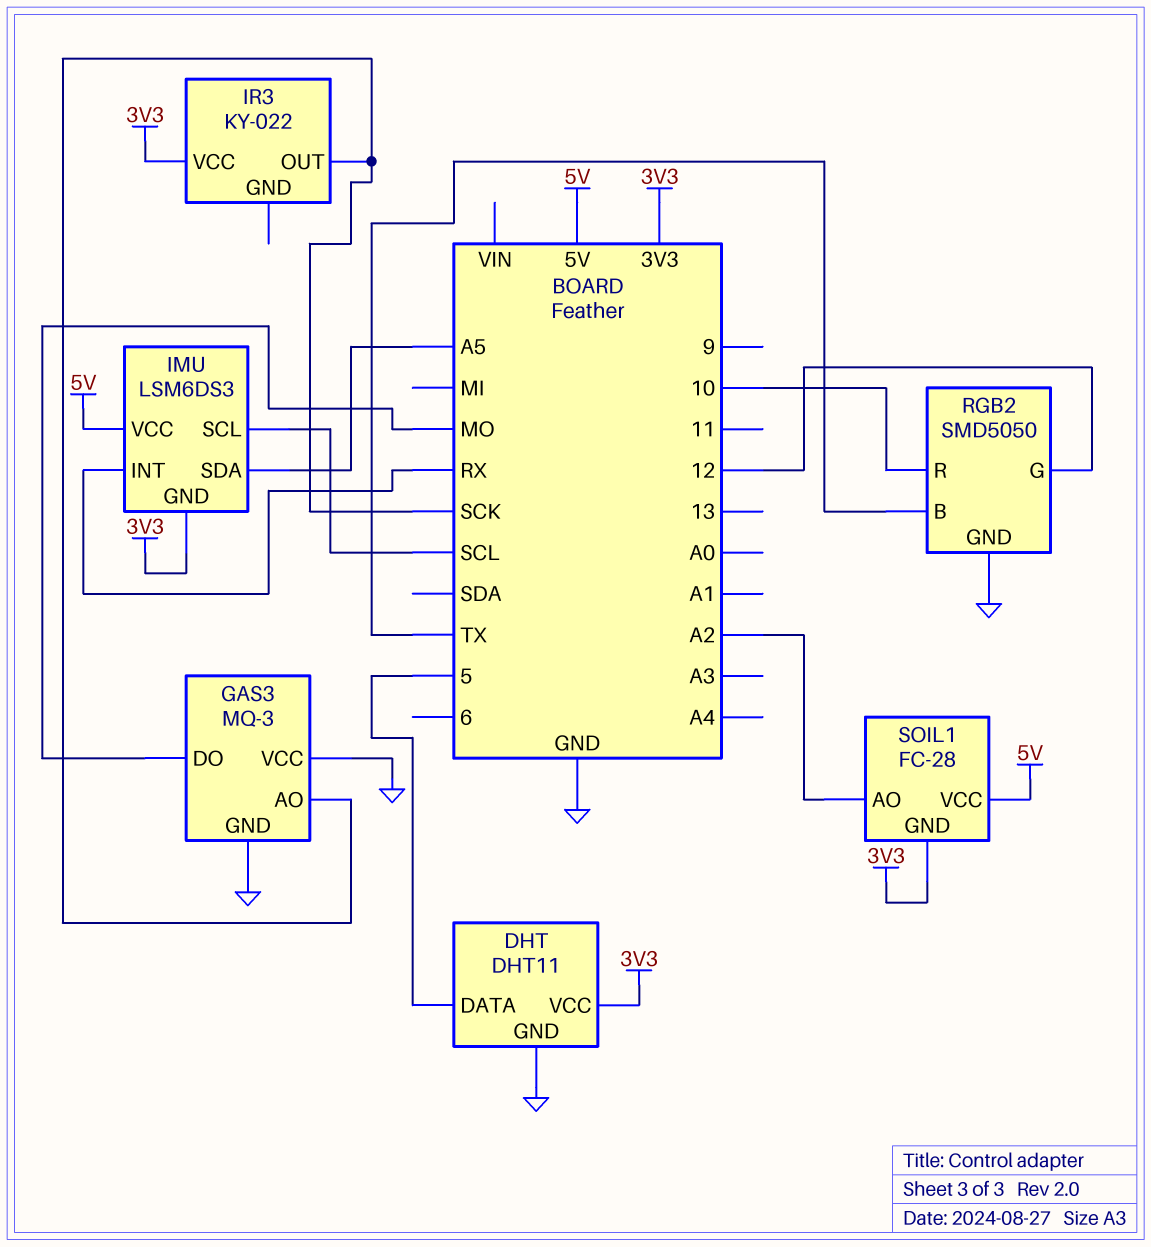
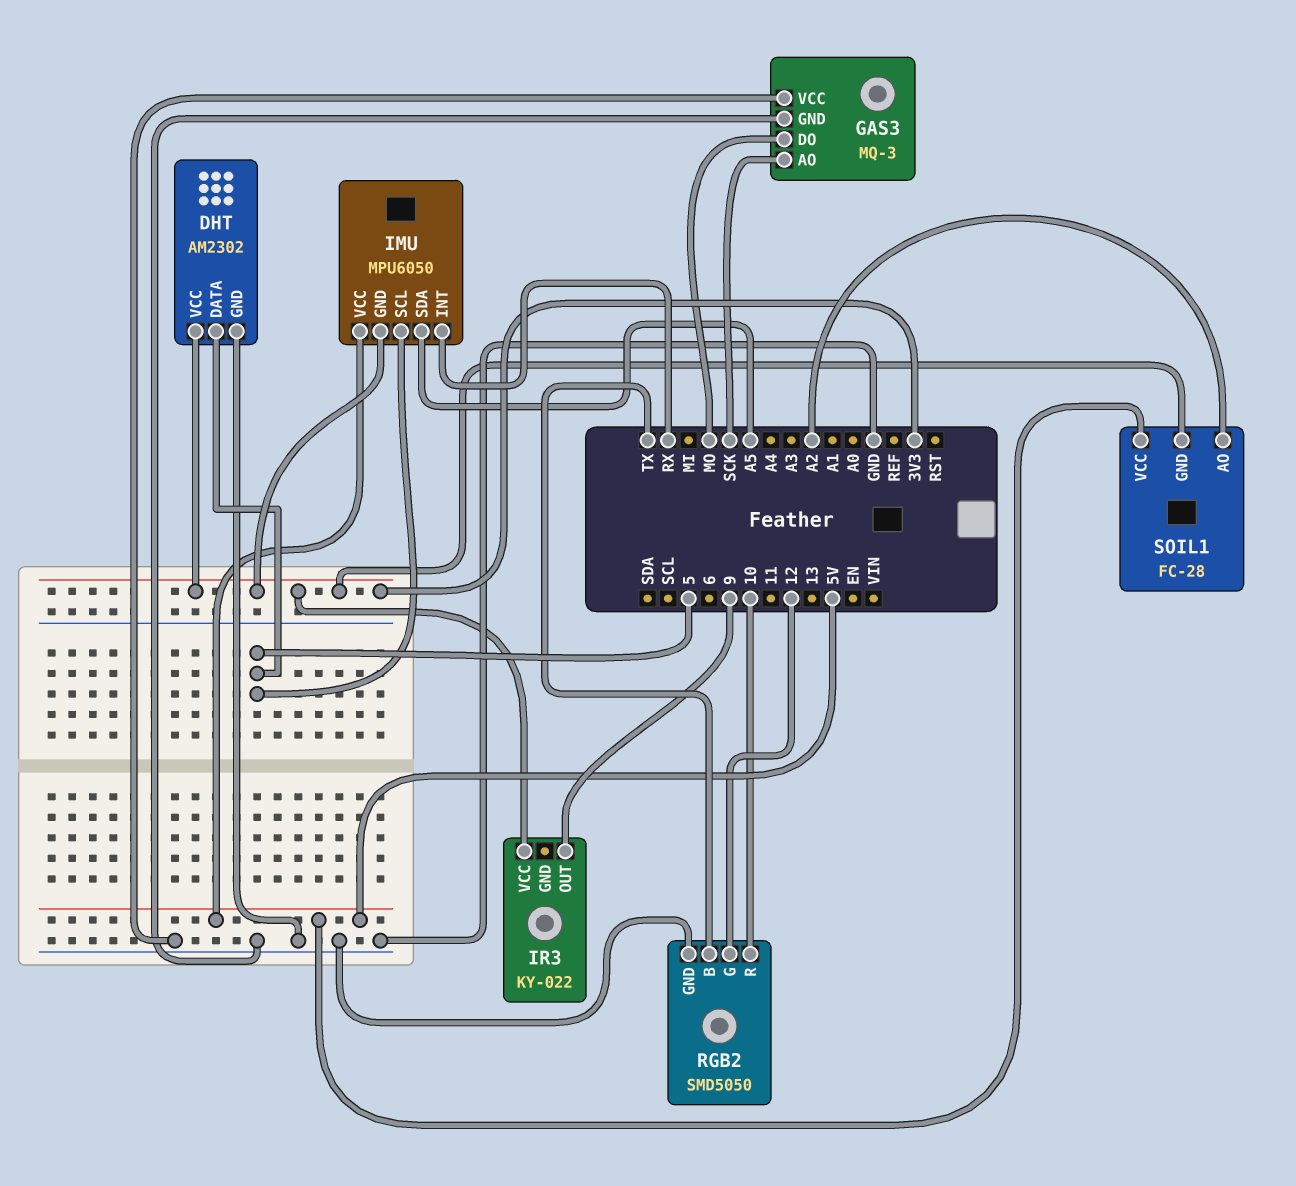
DHT: DHT11 -> AM2302
IMU: LSM6DS3 -> MPU6050
IMU pin SCL: SCL -> 5
IR3 pin OUT: SCK -> 9

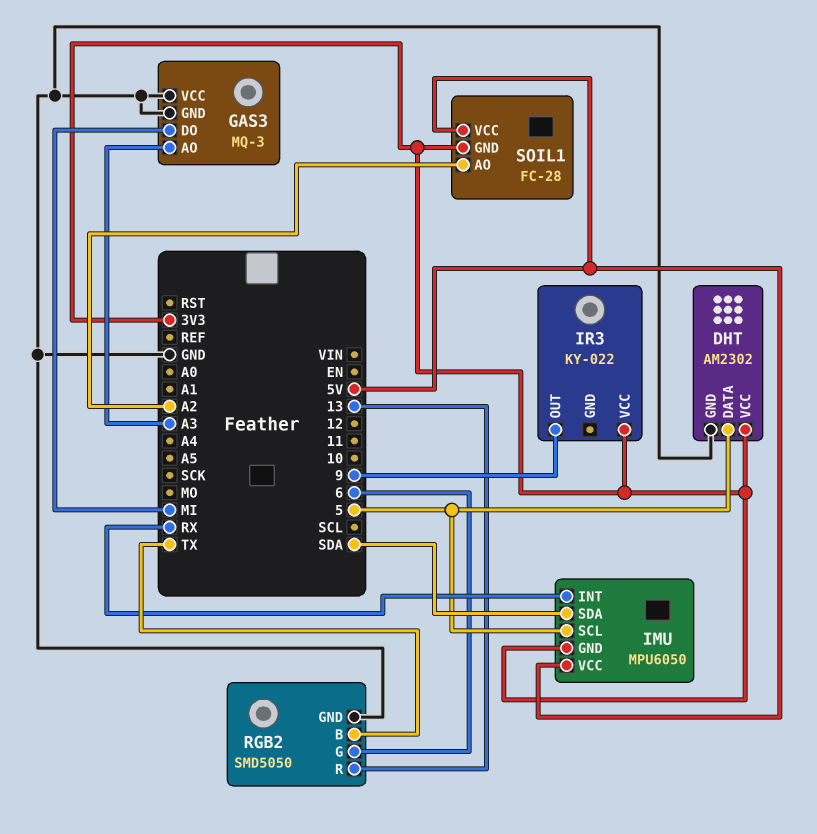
GAS3 pin AO: SCK -> A3
GAS3 pin DO: MO -> MI
IMU pin SDA: A5 -> SDA
RGB2 pin G: 12 -> 6
RGB2 pin R: 10 -> 13

